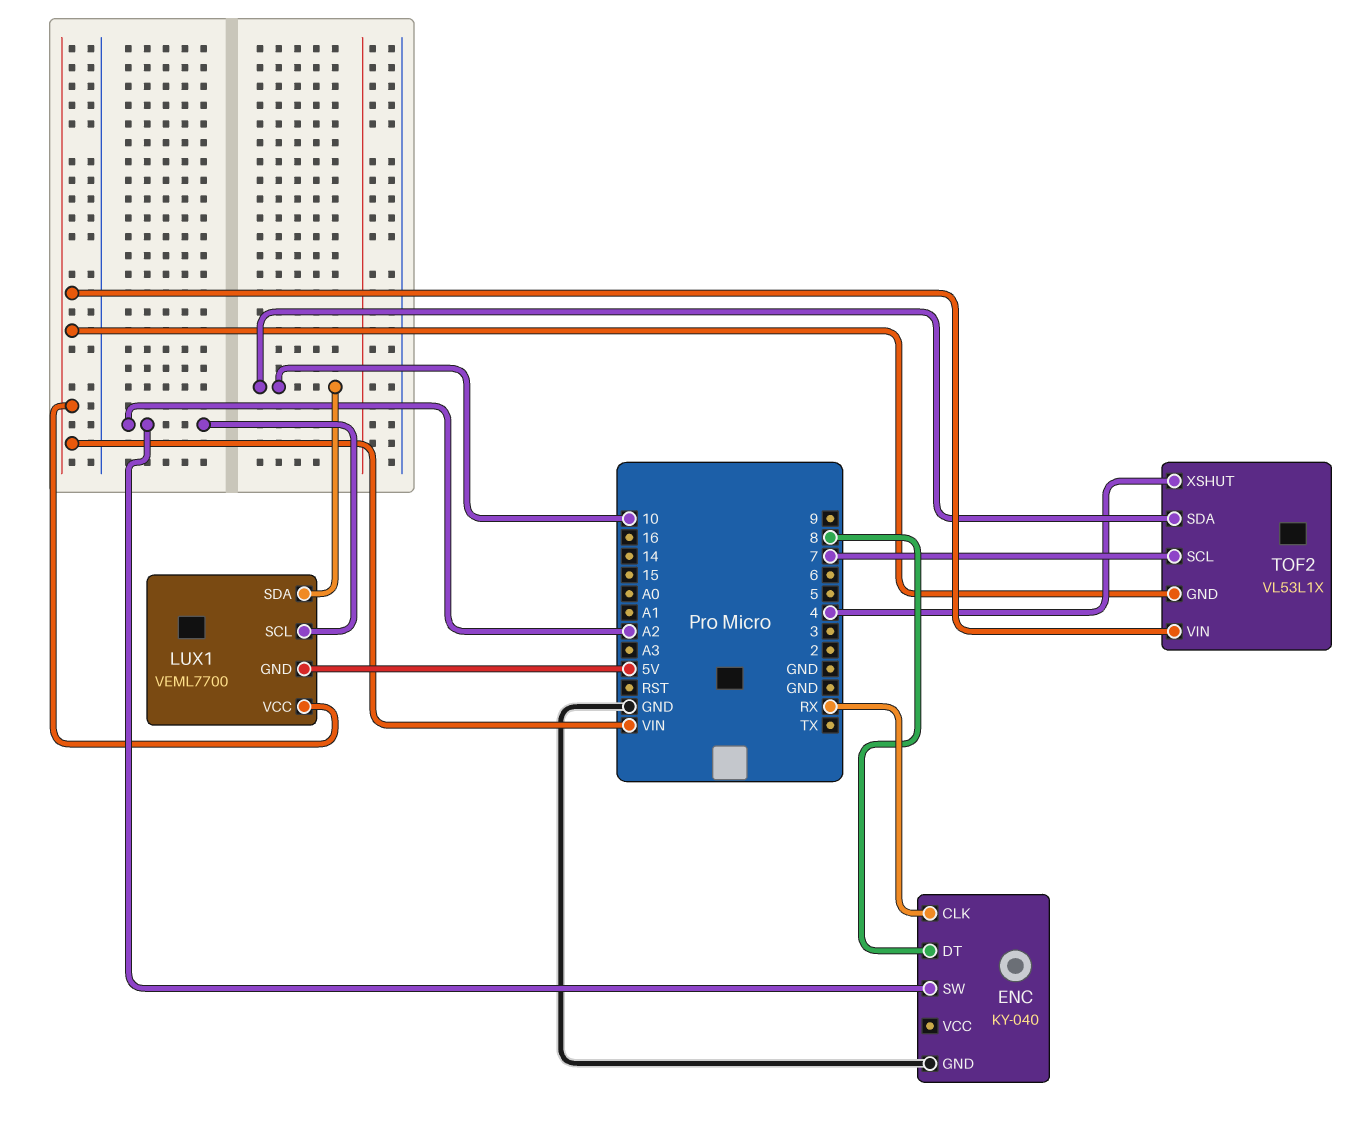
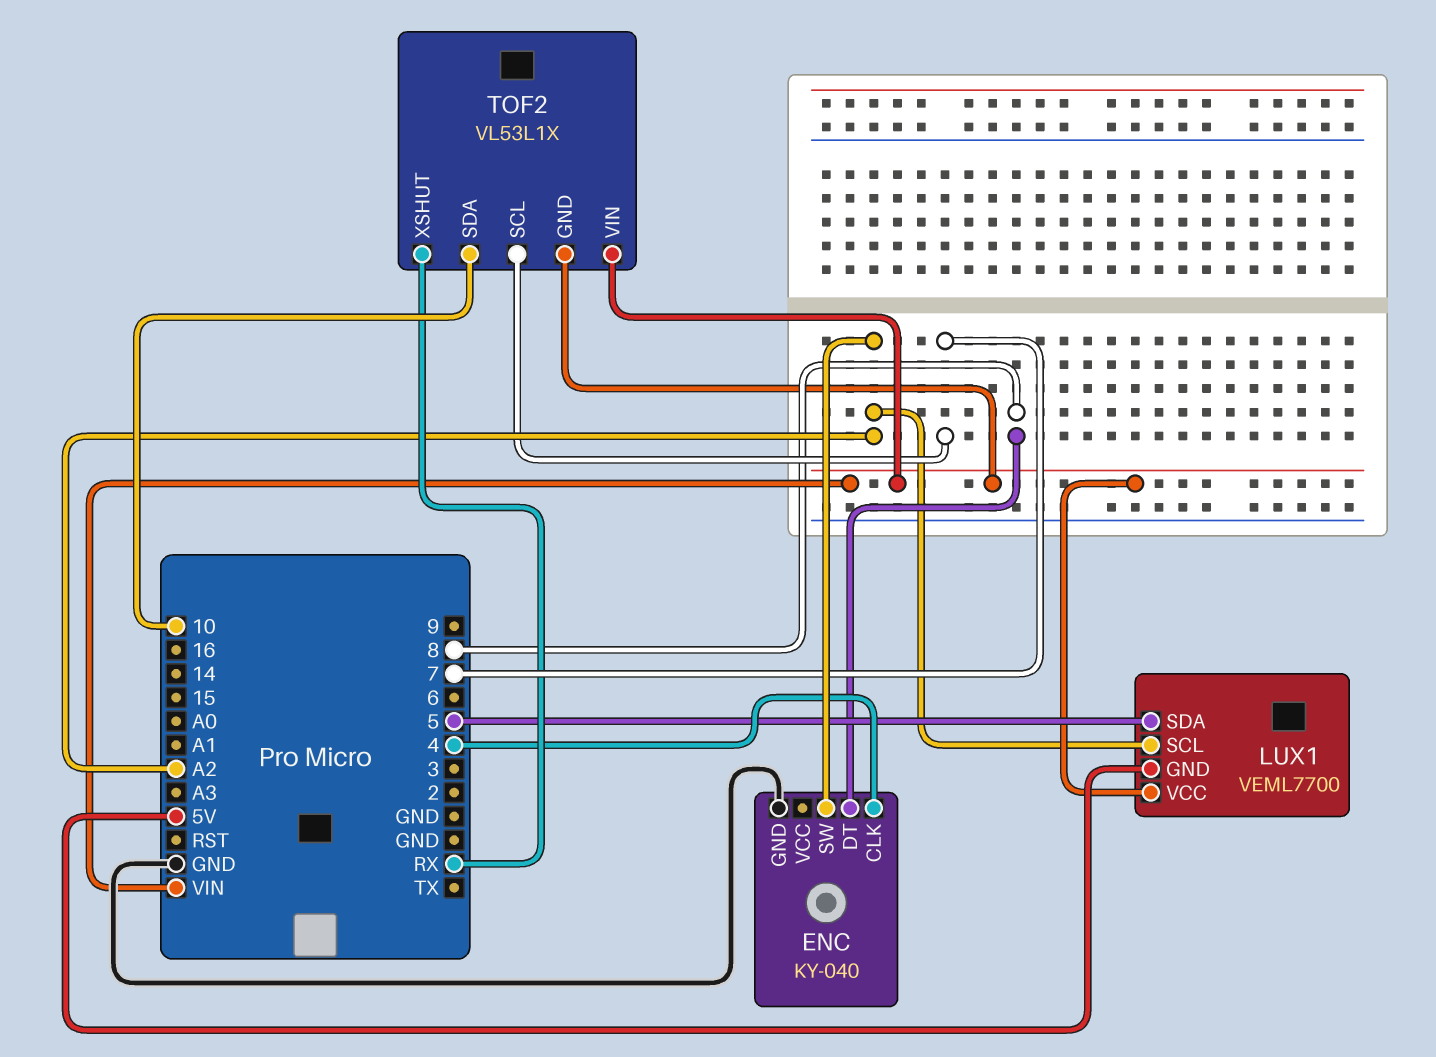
ENC pin CLK: RX -> 4
LUX1 pin SDA: 10 -> 5
TOF2 pin XSHUT: 4 -> RX

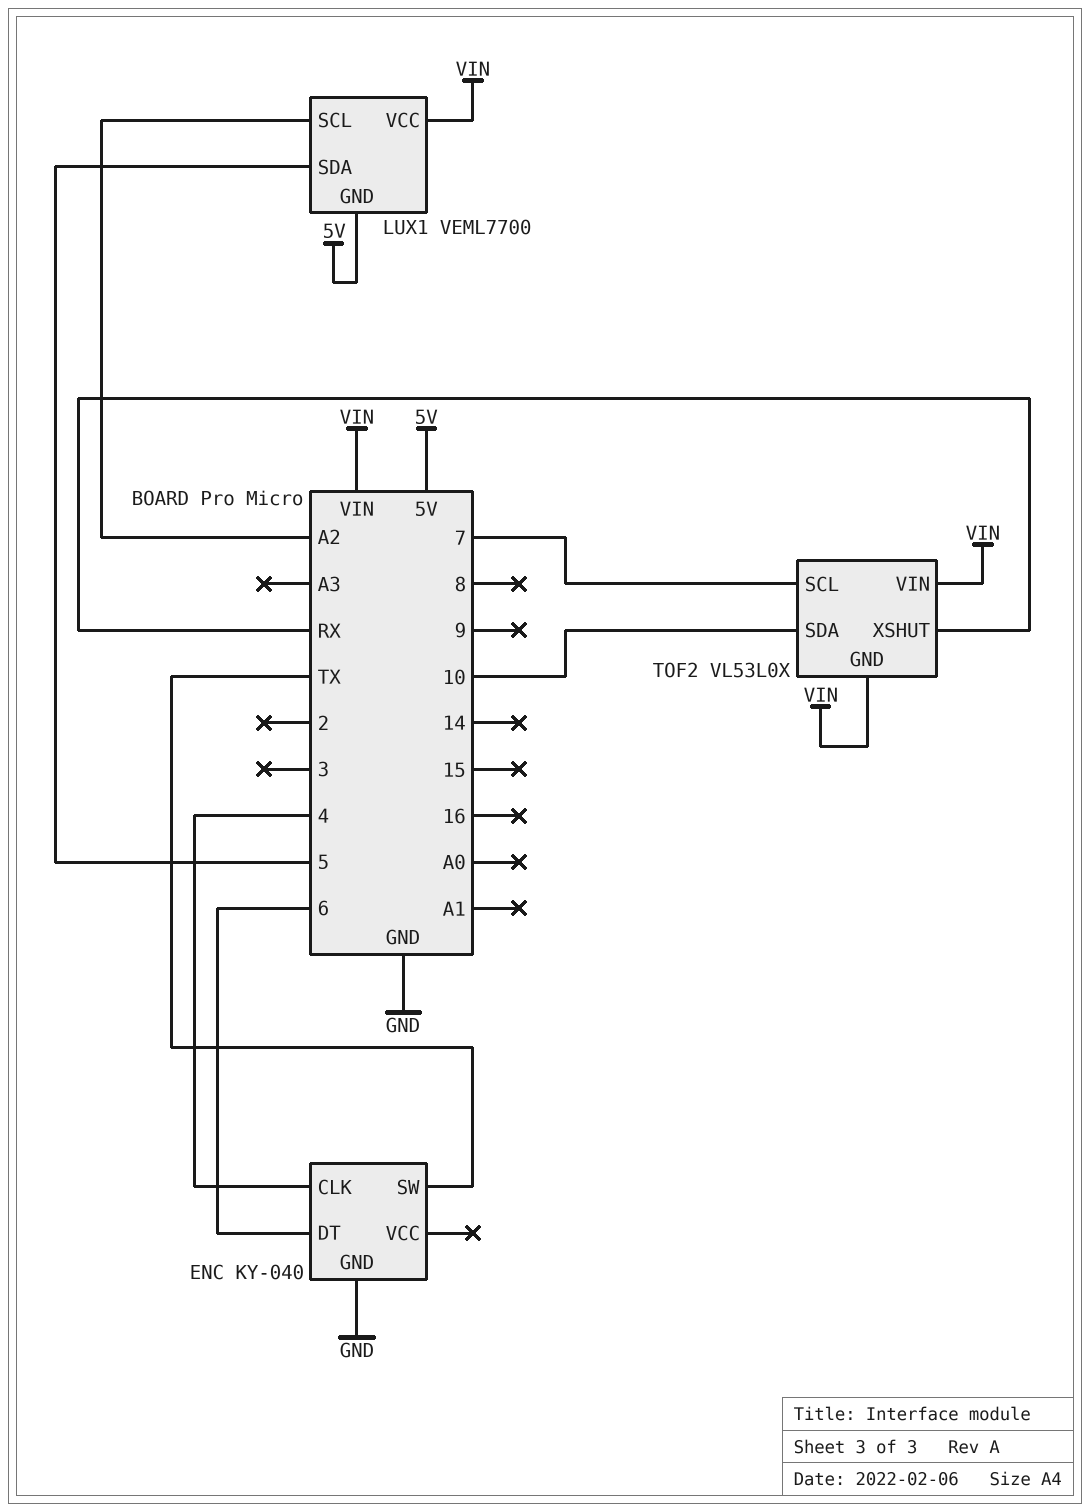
ENC pin DT: 8 -> 6
ENC pin SW: A2 -> TX
TOF2: VL53L1X -> VL53L0X

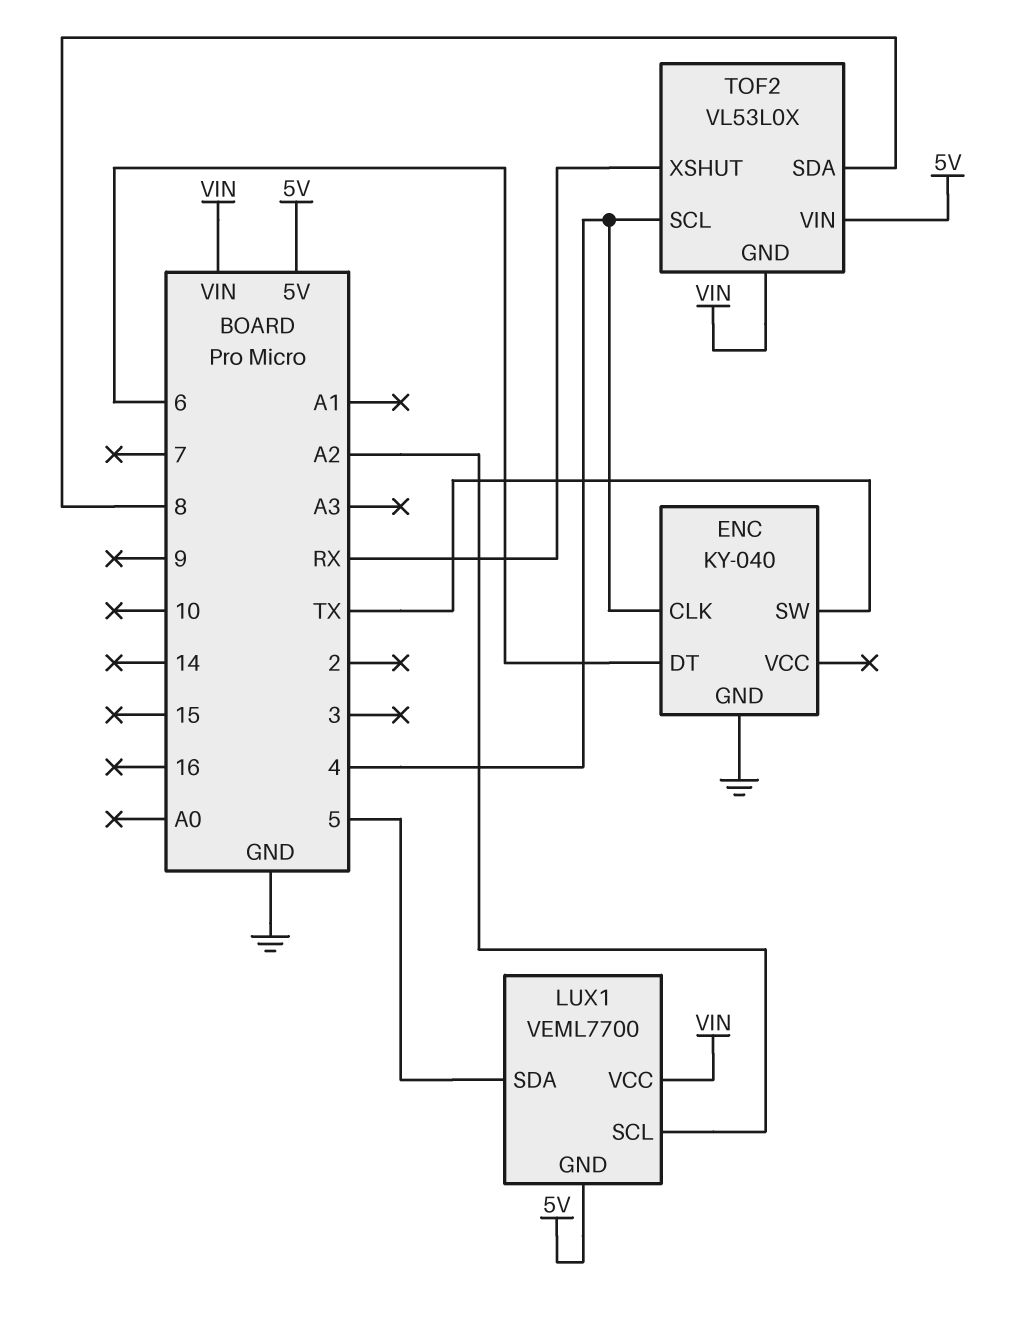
TOF2 pin SCL: 7 -> 4
TOF2 pin SDA: 10 -> 8
TOF2 pin VIN: VIN -> 5V

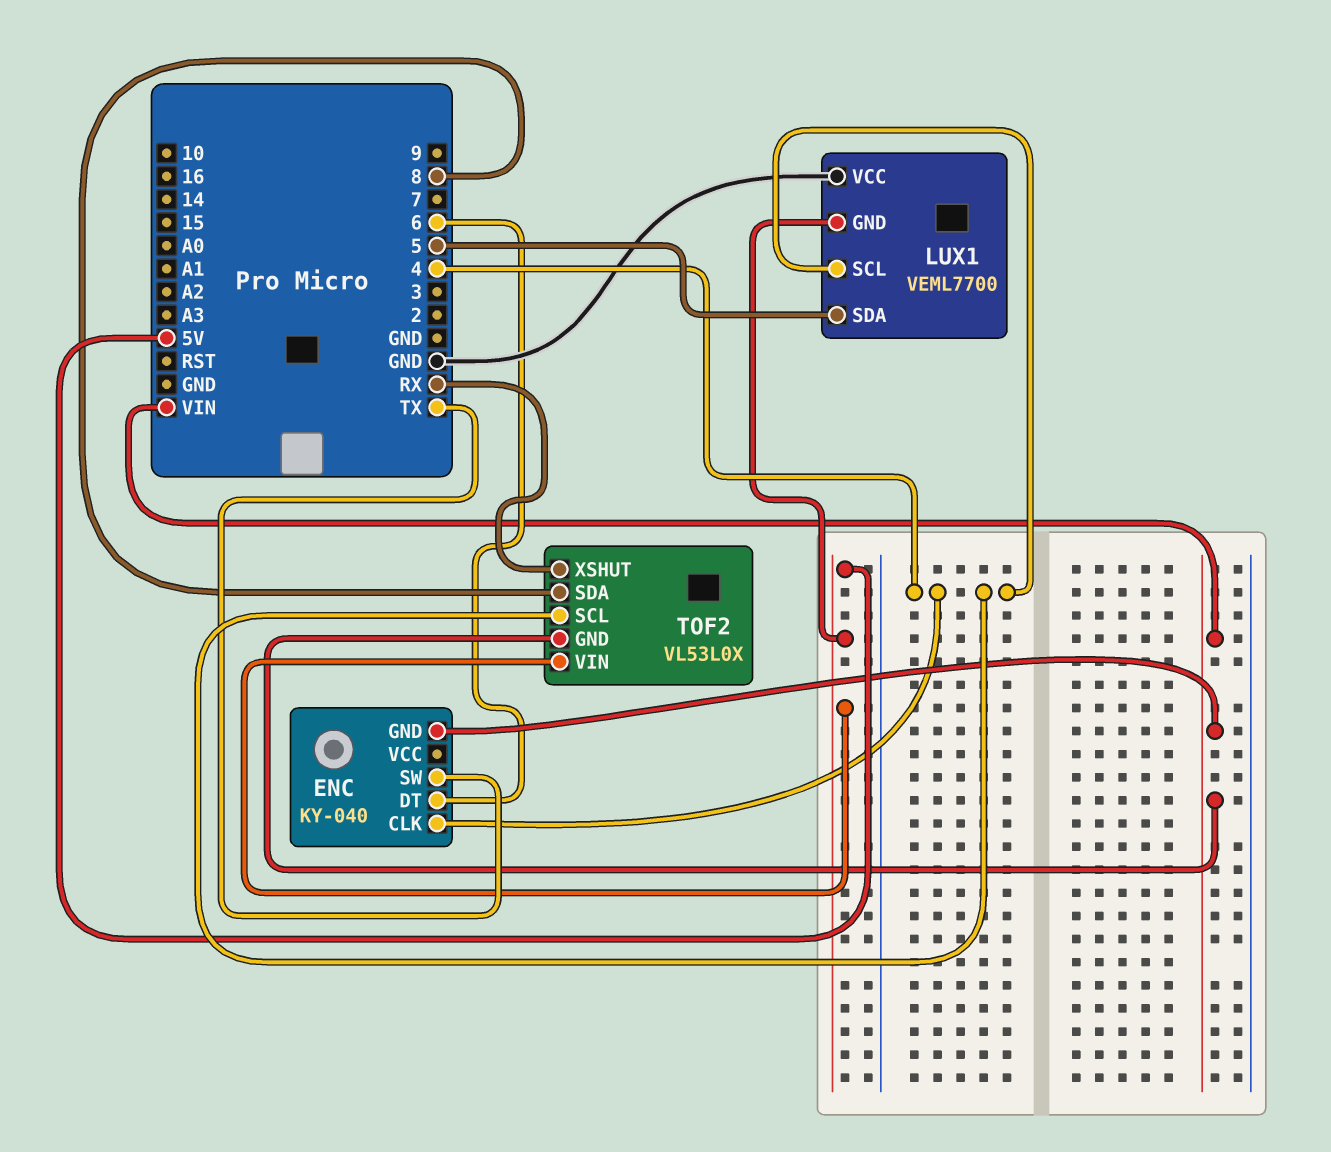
ENC pin GND: GND -> VIN
LUX1 pin SCL: A2 -> 4
LUX1 pin VCC: VIN -> GND

